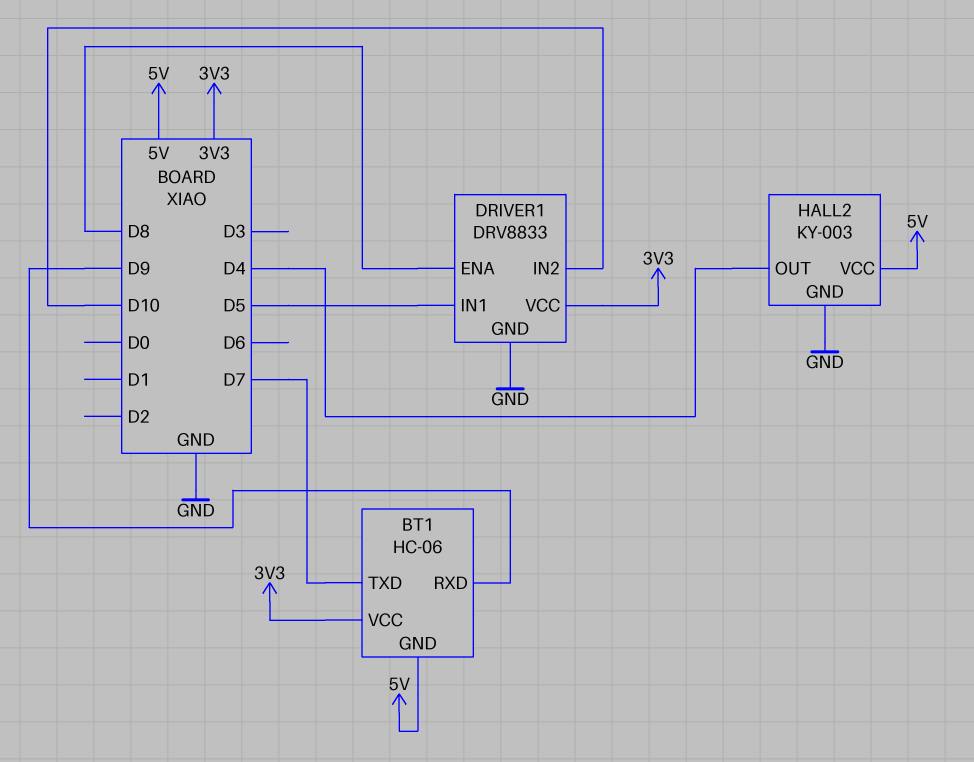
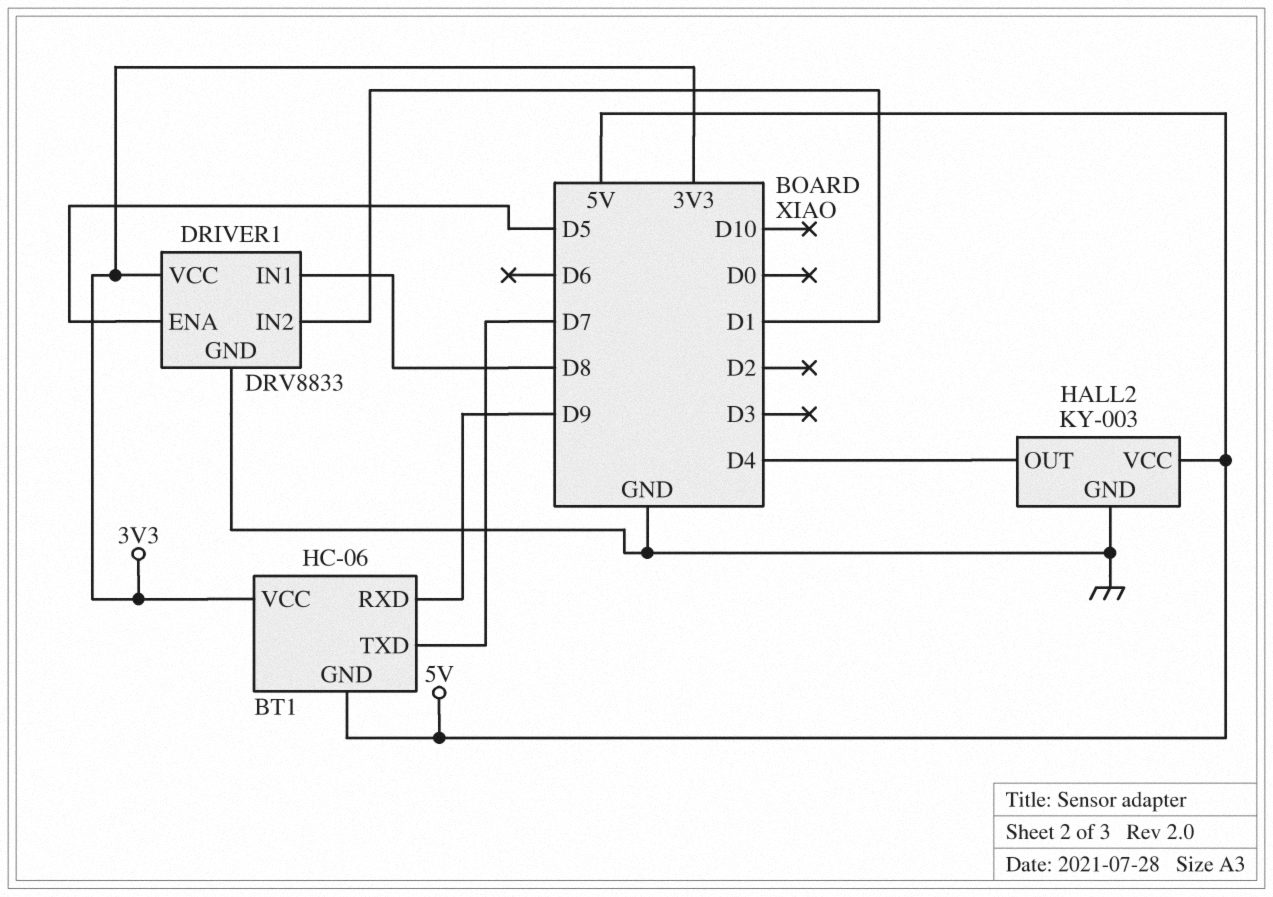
DRIVER1 pin ENA: D8 -> D5
DRIVER1 pin IN1: D5 -> D8
DRIVER1 pin IN2: D10 -> D1

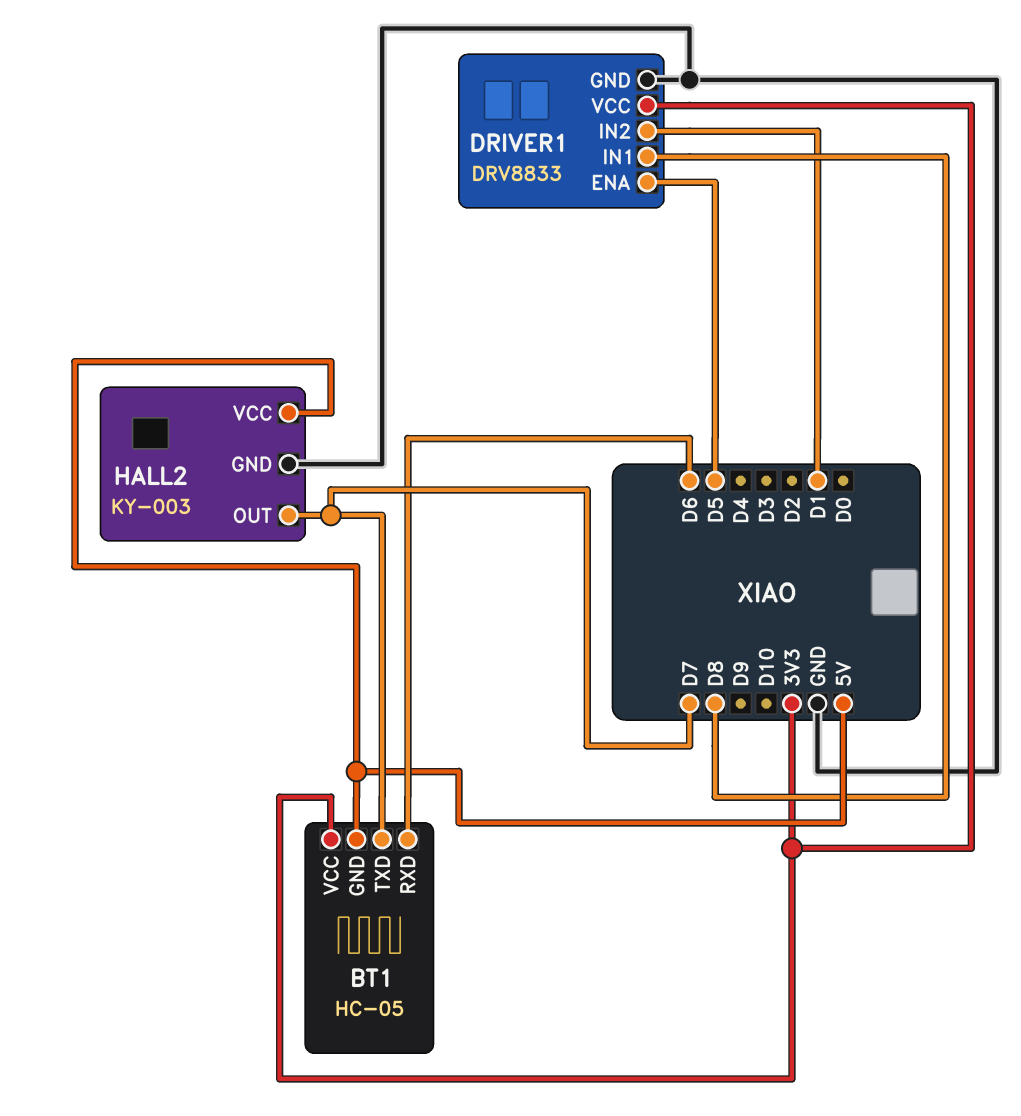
BT1: HC-06 -> HC-05
BT1 pin RXD: D9 -> D6
HALL2 pin OUT: D4 -> D7

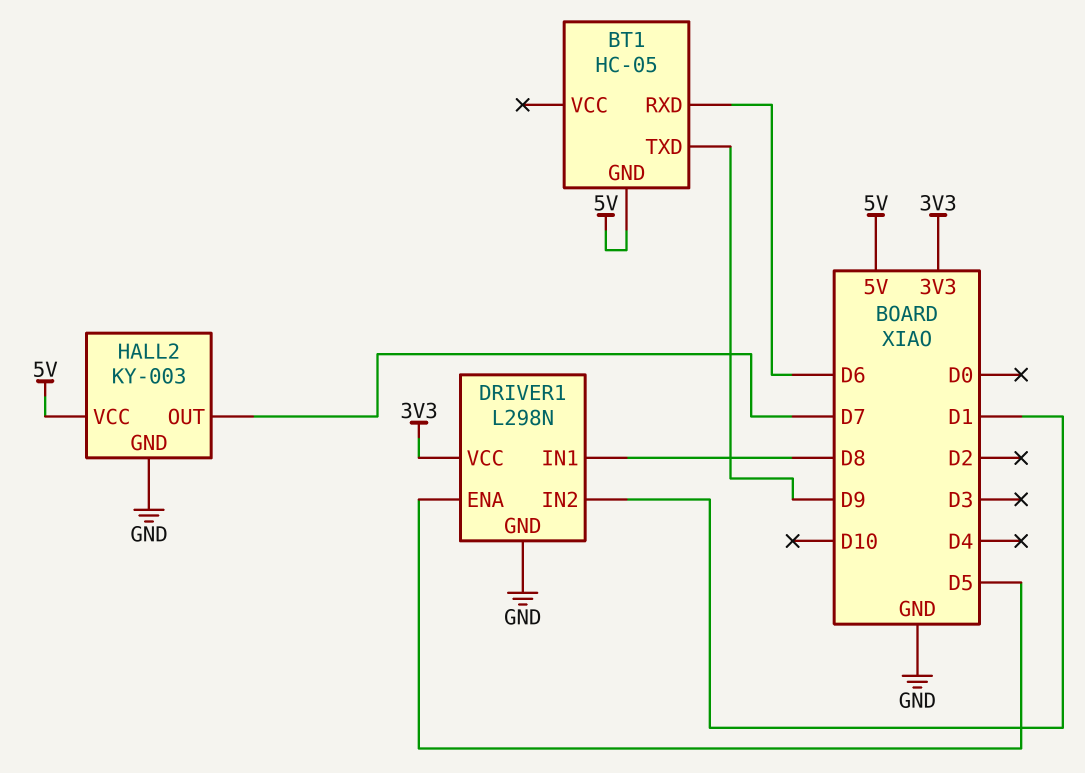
BT1 pin TXD: D7 -> D9
BT1 pin VCC: 3V3 -> none
DRIVER1: DRV8833 -> L298N

